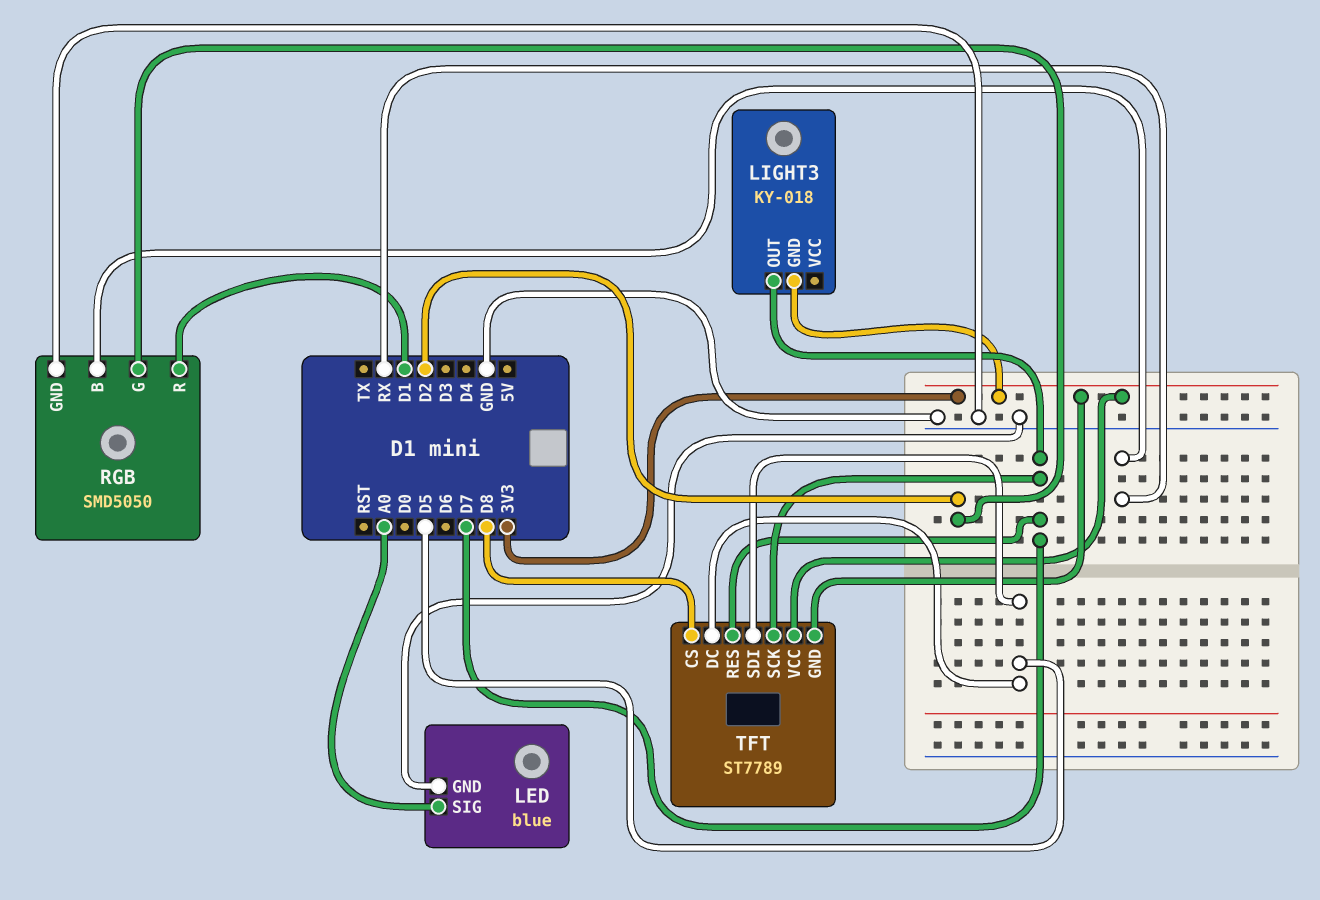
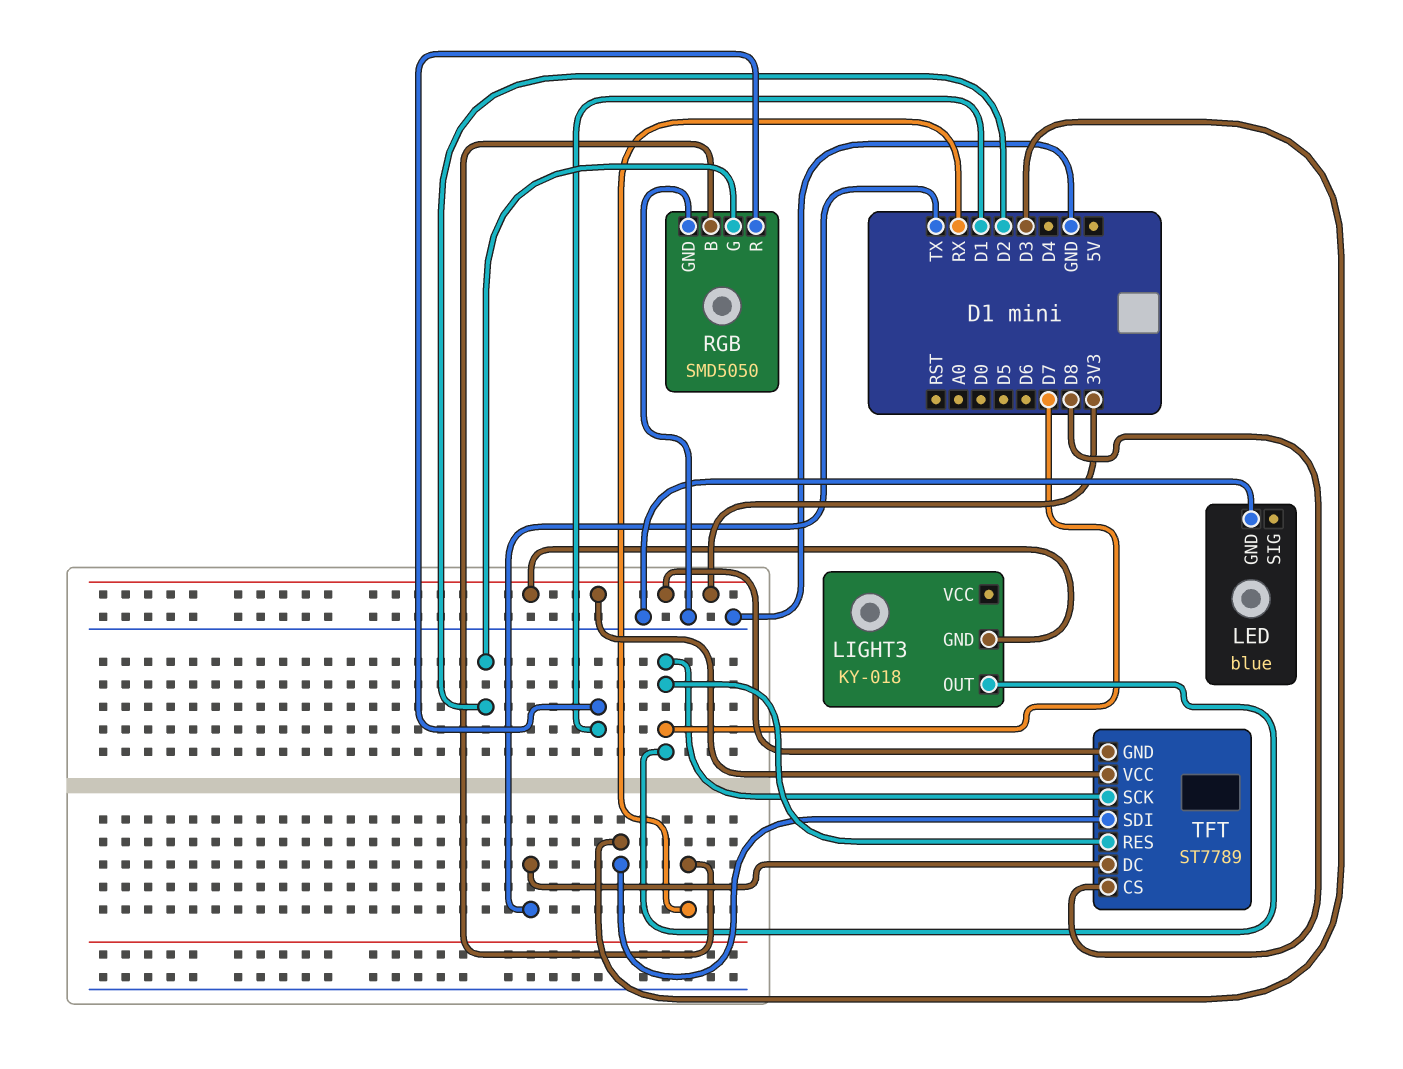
LED pin SIG: A0 -> none
TFT pin DC: D5 -> TX
TFT pin SDI: D5 -> D3

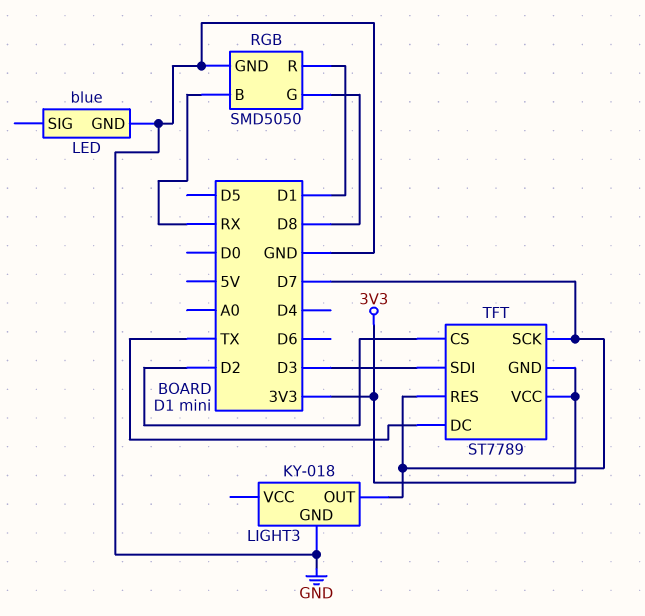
LIGHT3 pin GND: 3V3 -> GND
RGB pin G: D2 -> D8
TFT pin CS: D8 -> D2

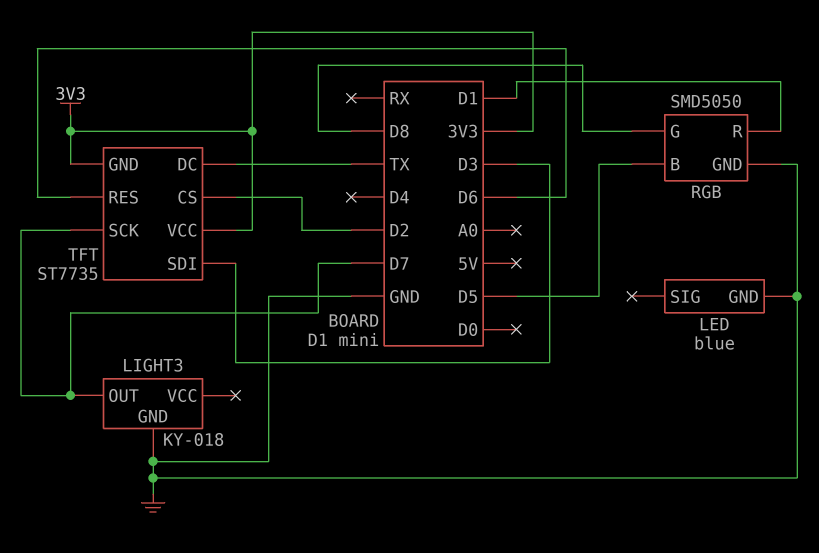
RGB pin B: RX -> D5
TFT: ST7789 -> ST7735
TFT pin RES: D7 -> D6

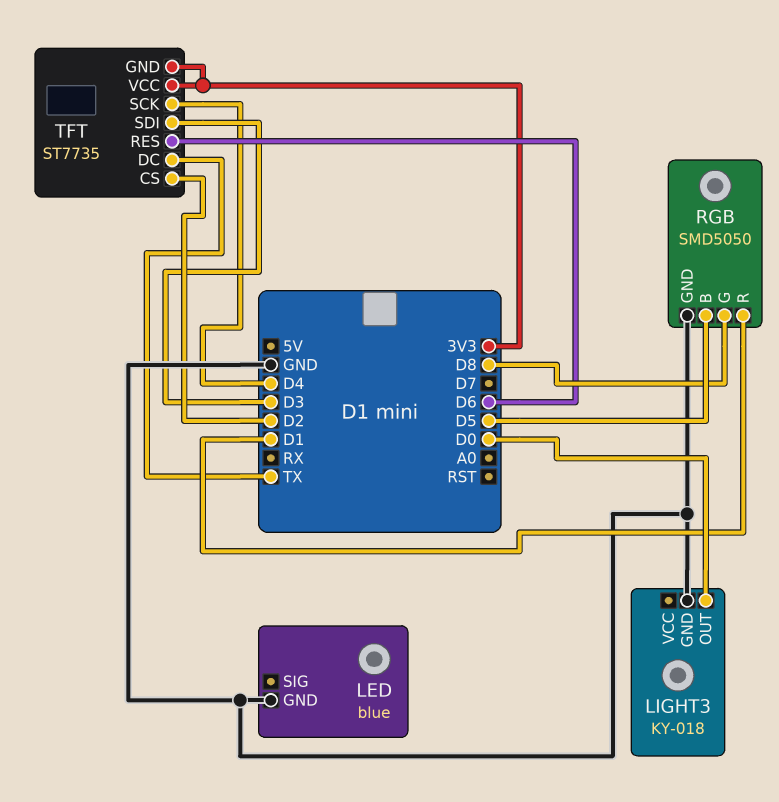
LIGHT3 pin OUT: D7 -> D0
TFT pin SCK: D7 -> D4

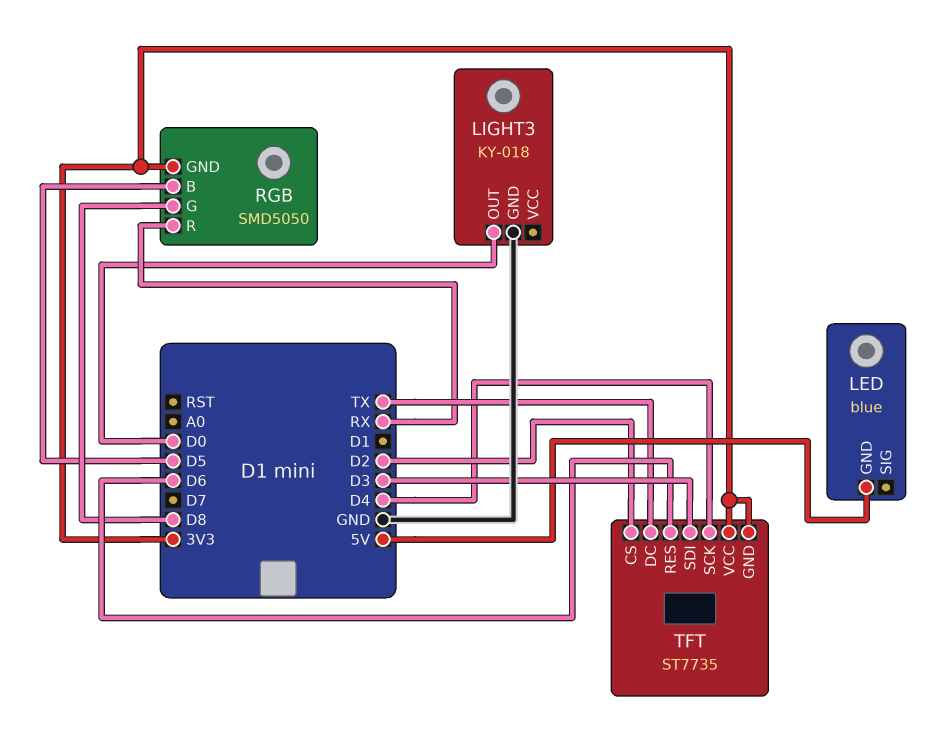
LED pin GND: GND -> 5V
RGB pin GND: GND -> 3V3
RGB pin R: D1 -> RX

